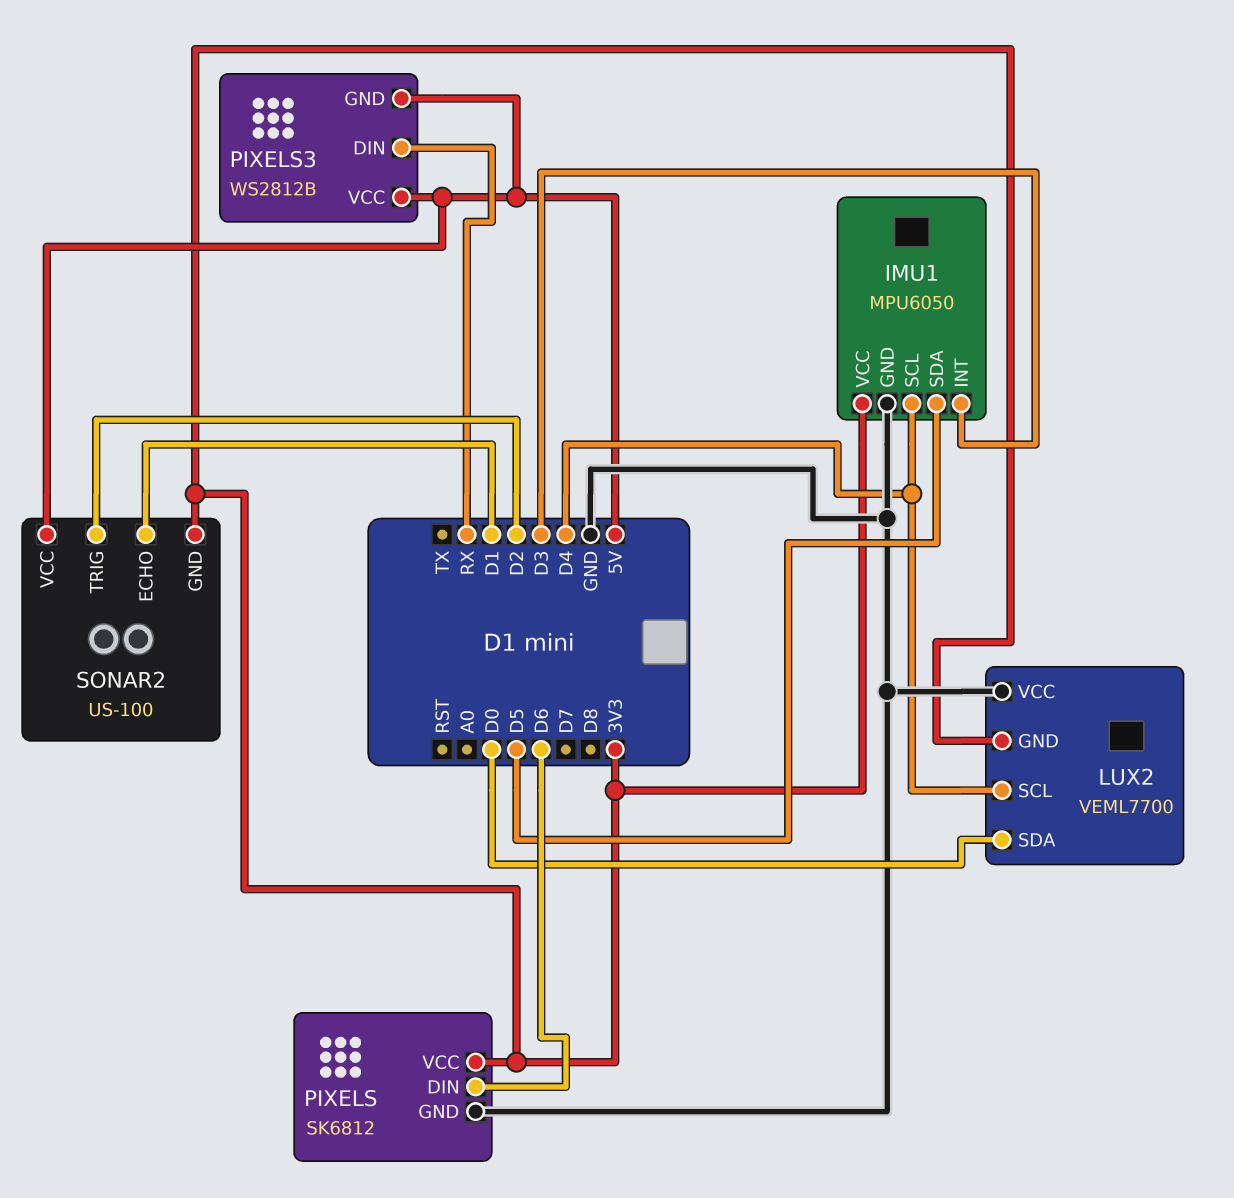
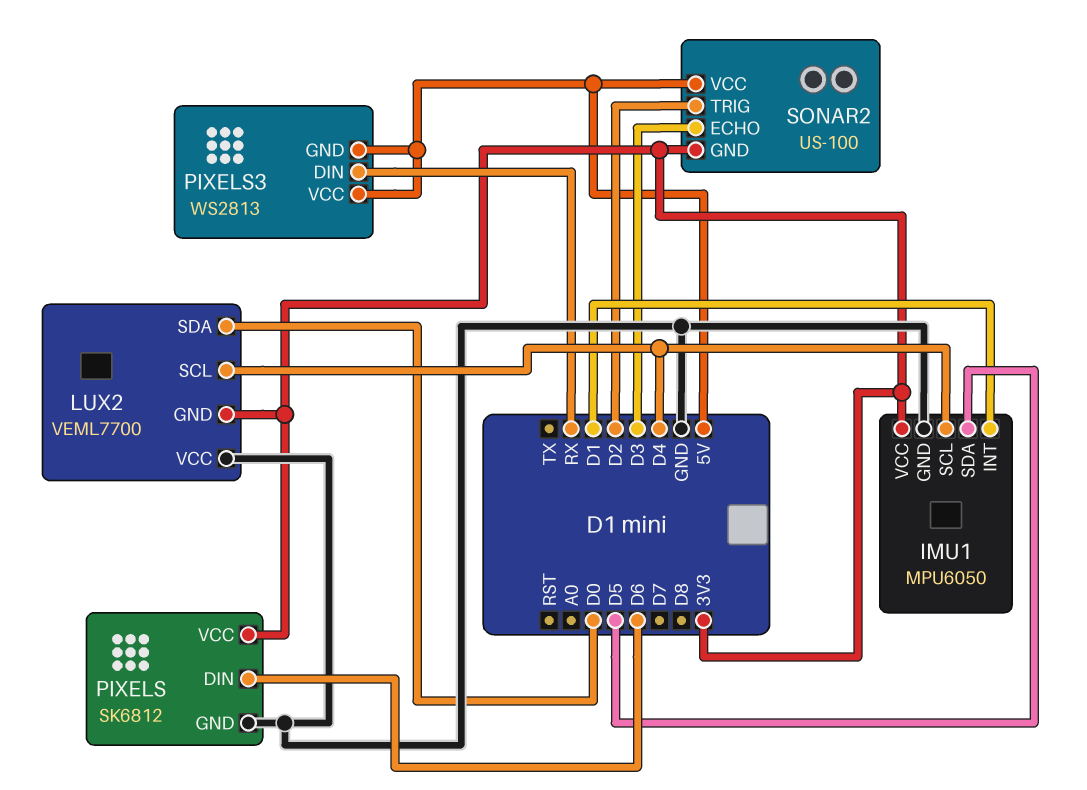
IMU1 pin INT: D3 -> D1
PIXELS3: WS2812B -> WS2813
SONAR2 pin ECHO: D1 -> D3

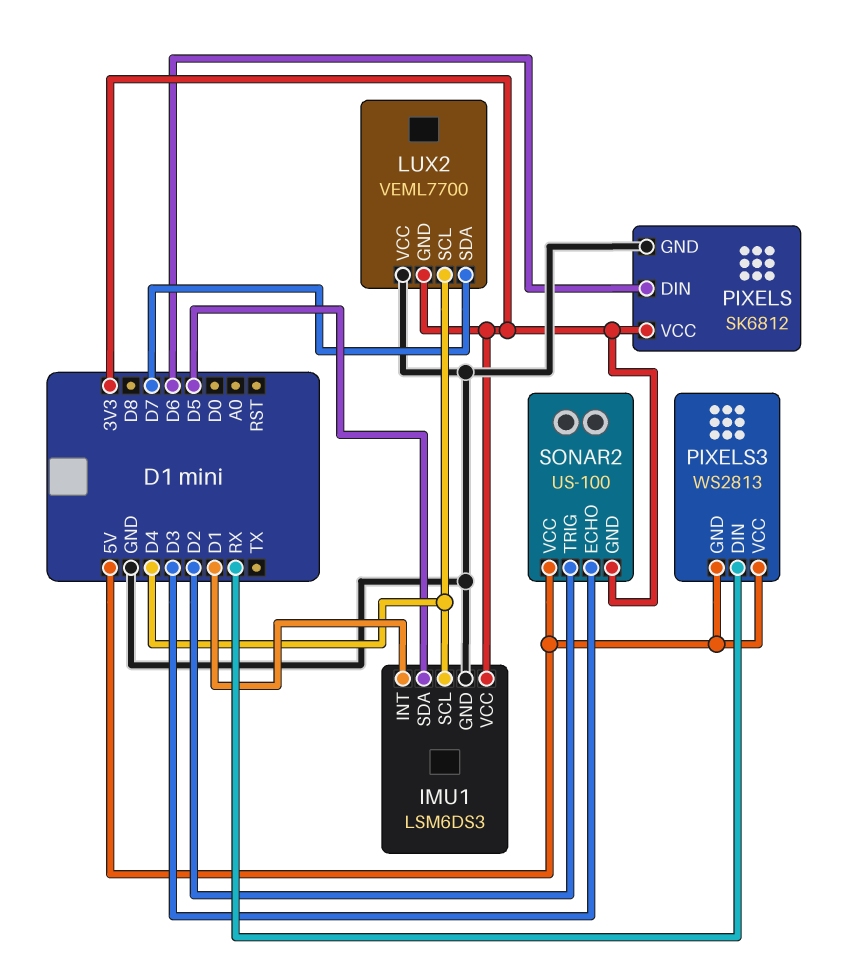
IMU1: MPU6050 -> LSM6DS3
LUX2 pin SDA: D0 -> D7

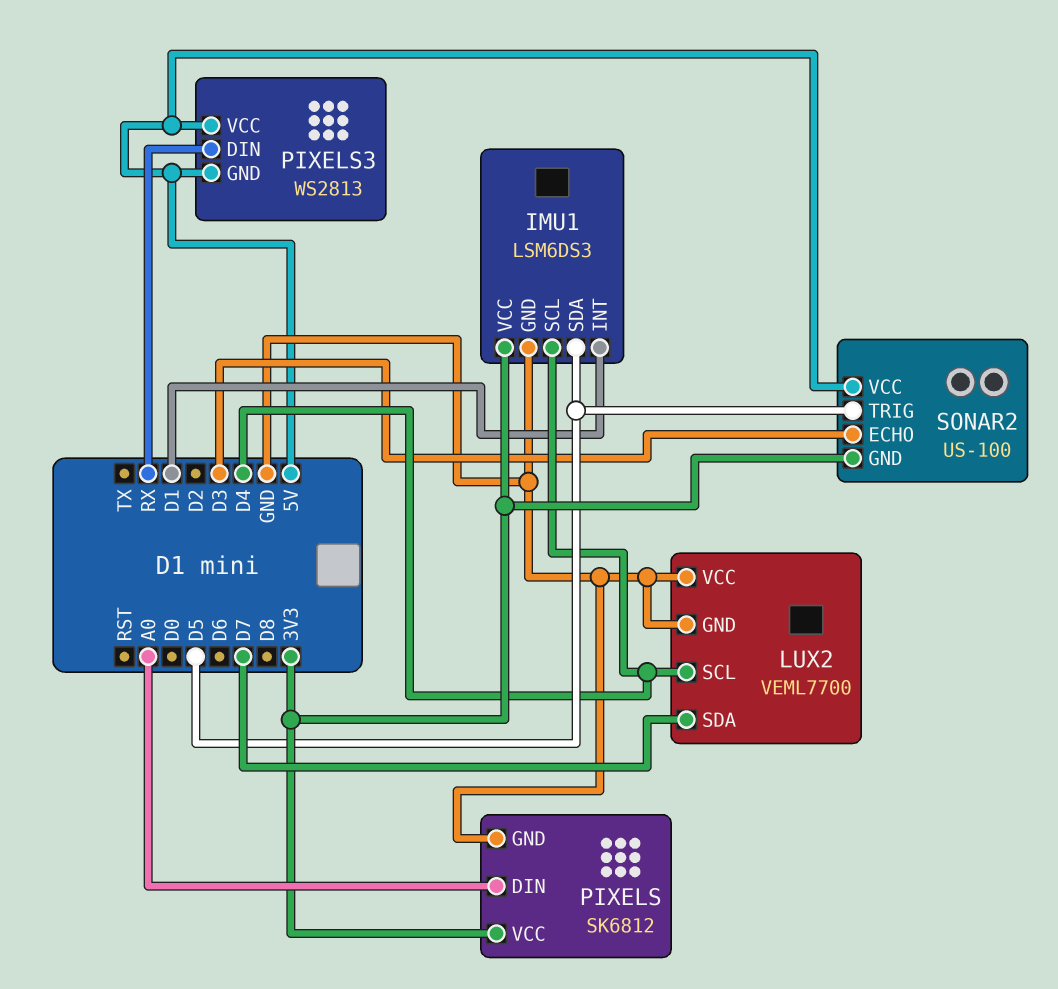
LUX2 pin GND: 3V3 -> GND
PIXELS pin DIN: D6 -> A0
SONAR2 pin TRIG: D2 -> D5

